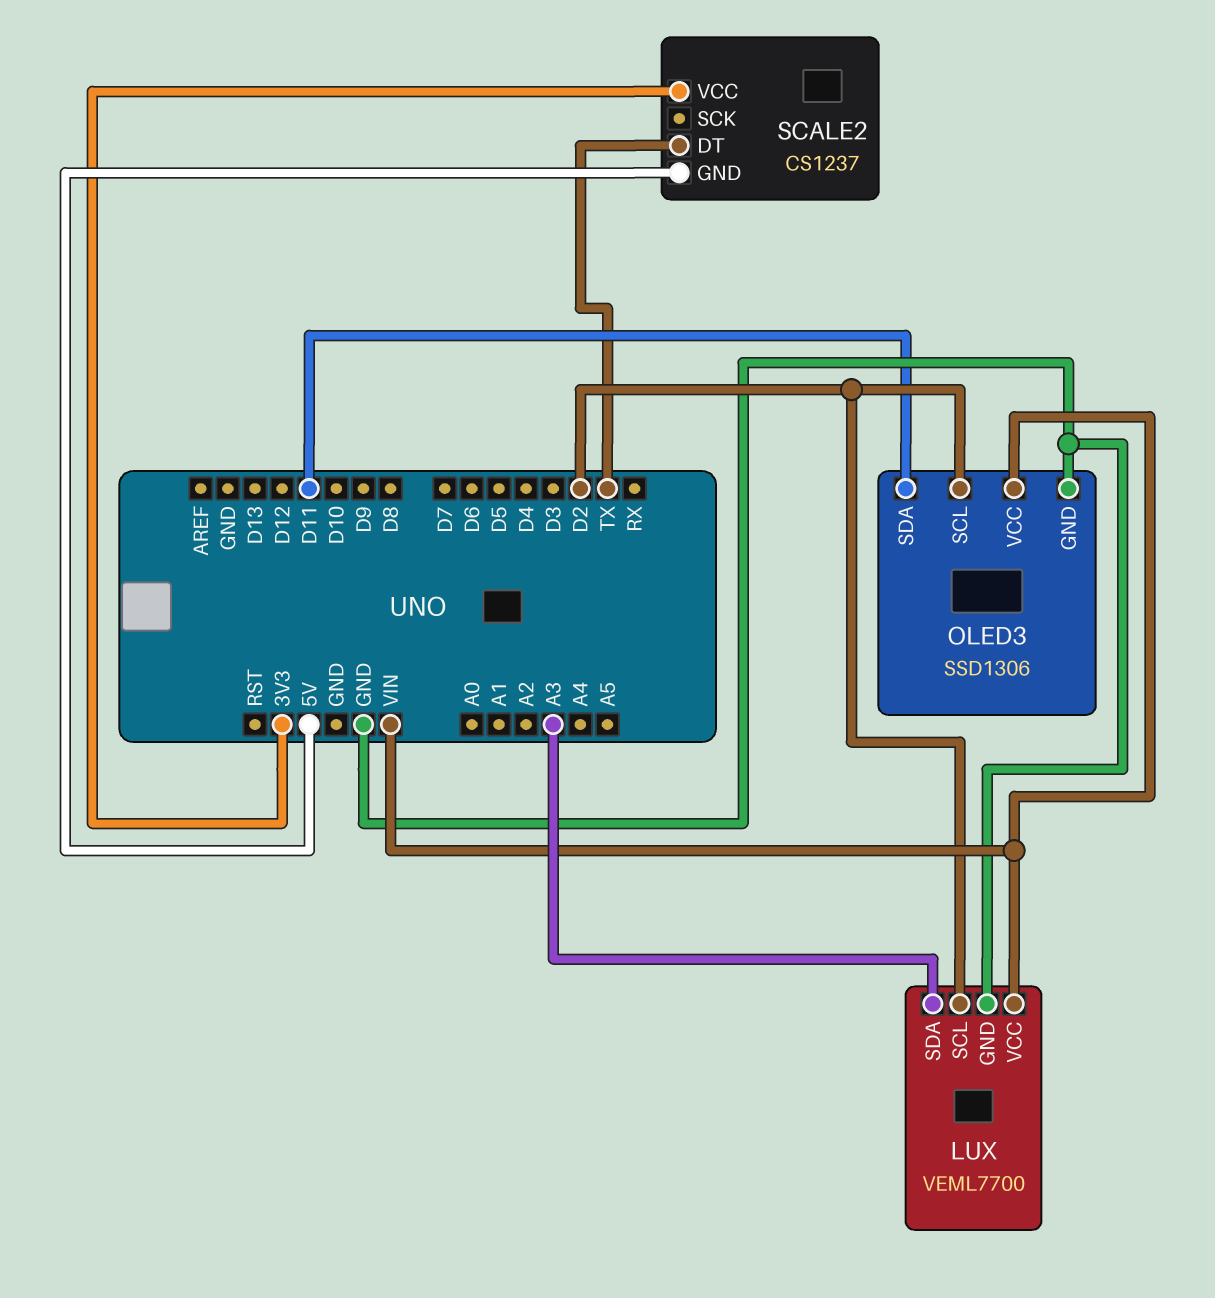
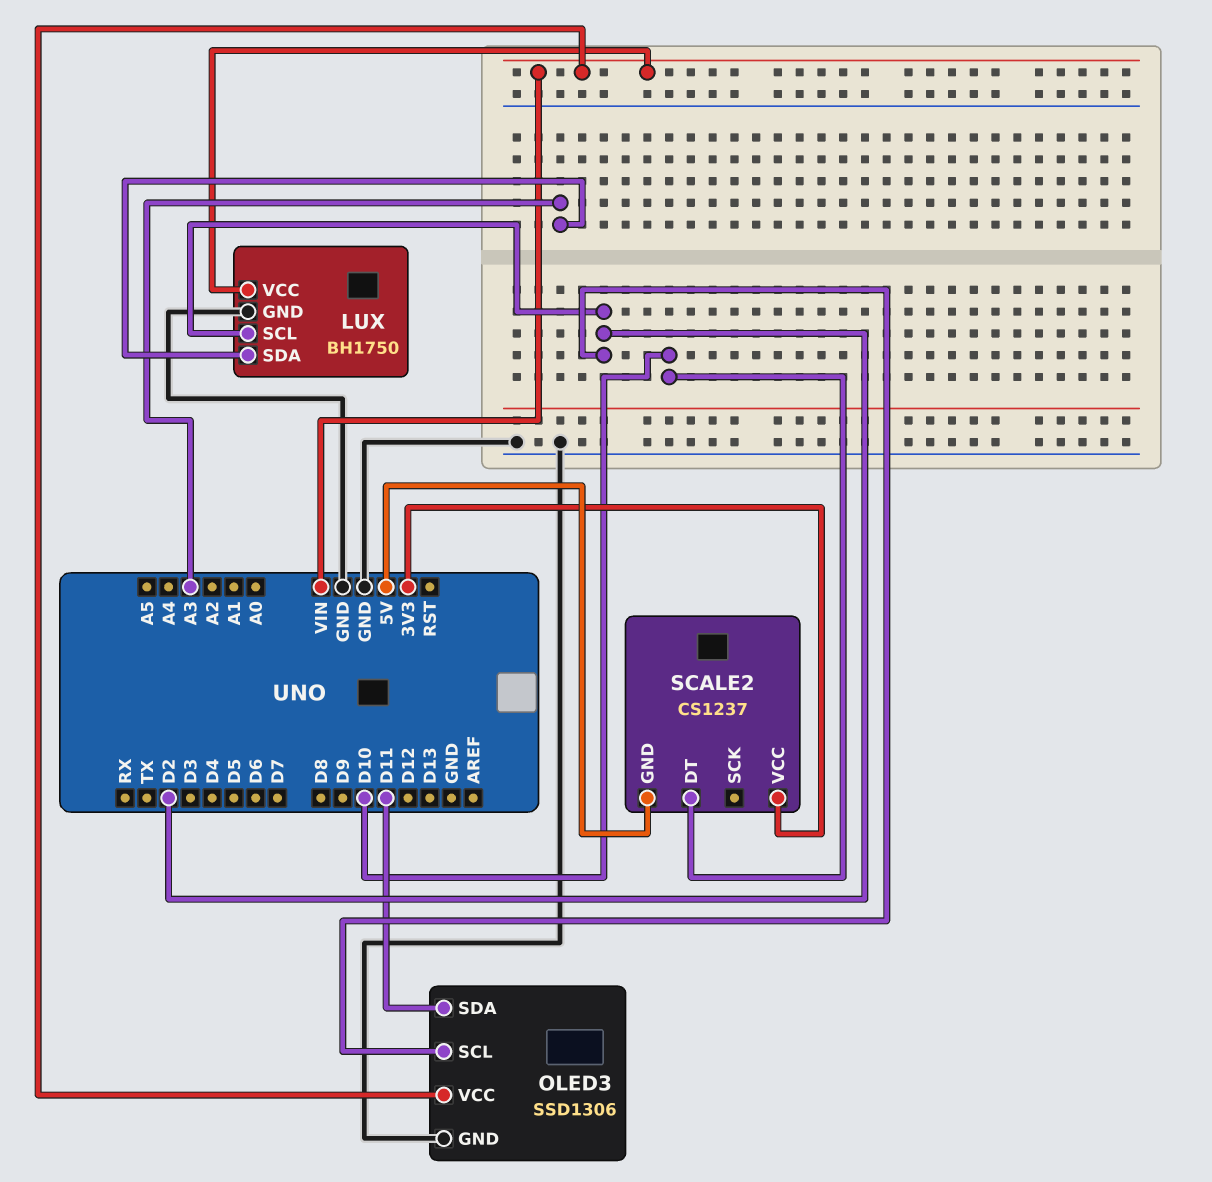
LUX: VEML7700 -> BH1750
SCALE2 pin DT: TX -> D10

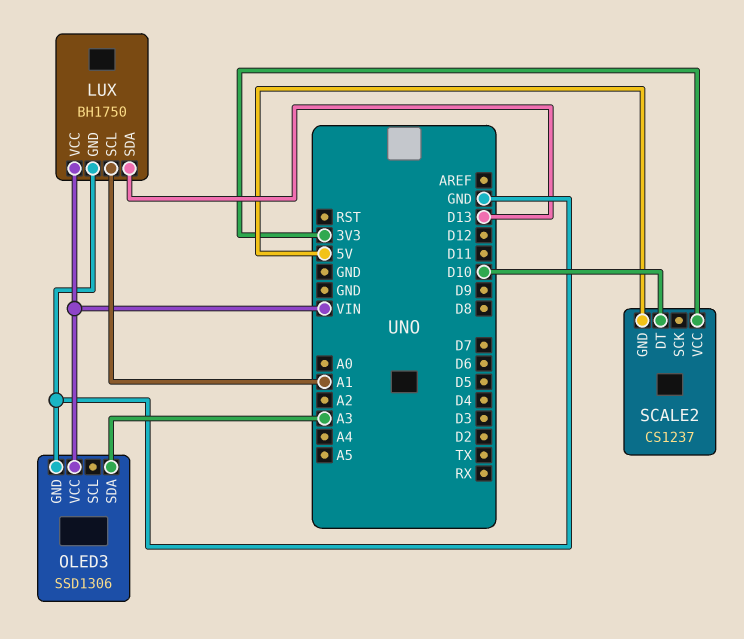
LUX pin SCL: D2 -> A1
LUX pin SDA: A3 -> D13
OLED3 pin SCL: D2 -> none
OLED3 pin SDA: D11 -> A3

